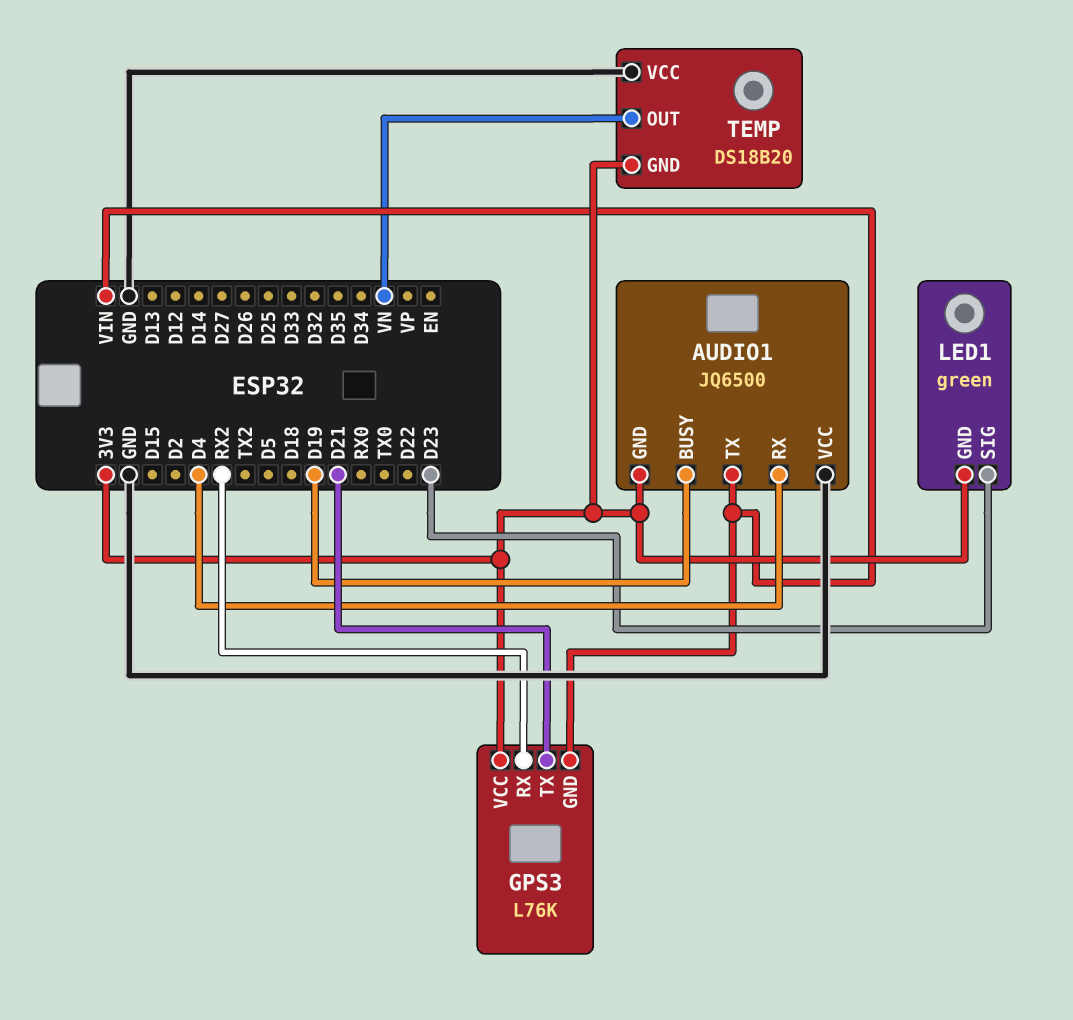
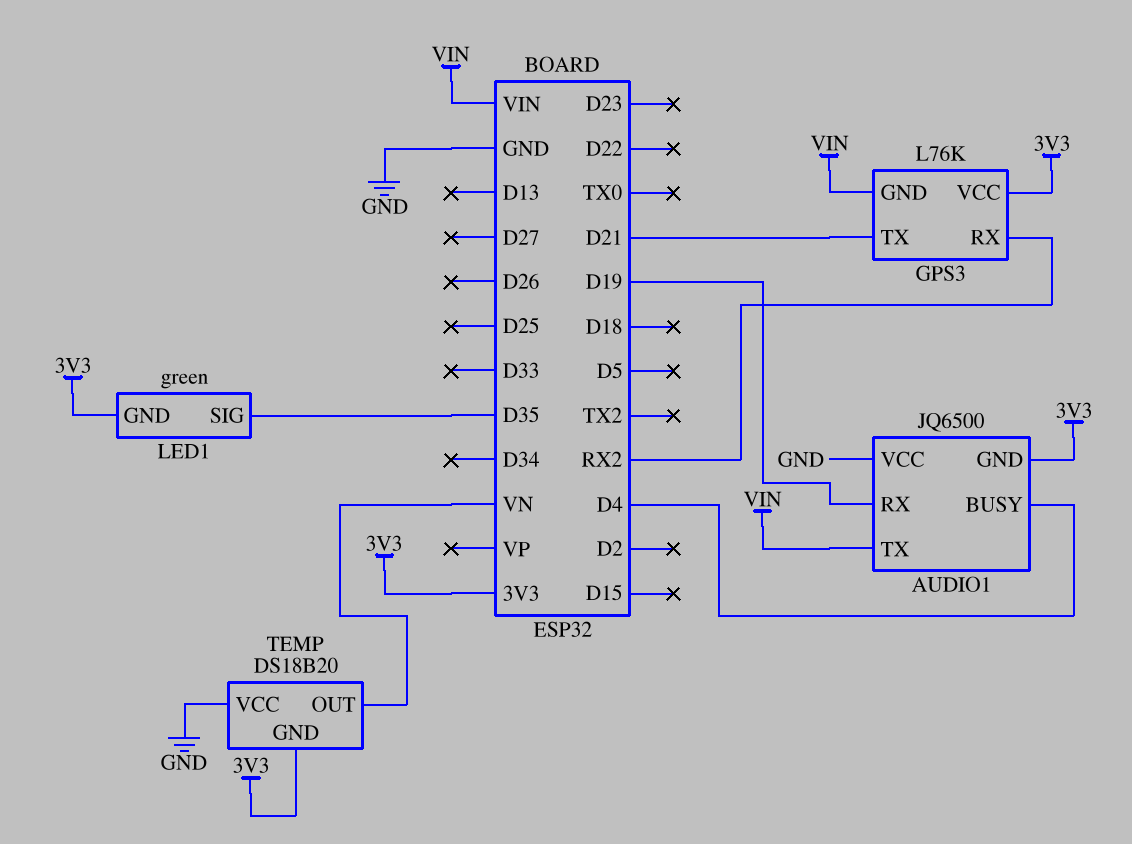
AUDIO1 pin BUSY: D19 -> D4
AUDIO1 pin RX: D4 -> D19
LED1 pin SIG: D23 -> D35

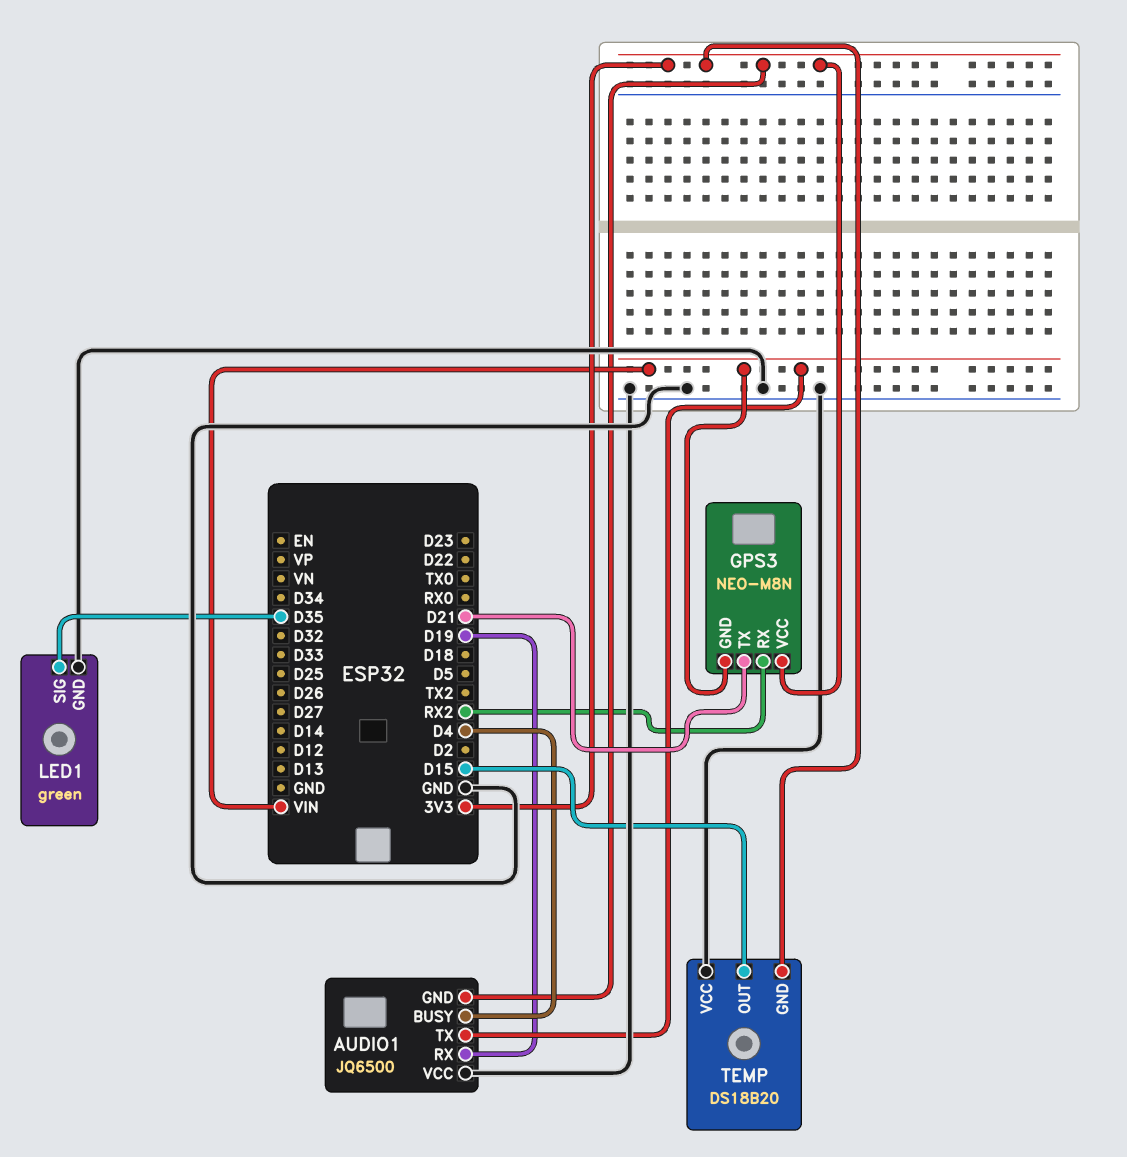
GPS3: L76K -> NEO-M8N
LED1 pin GND: 3V3 -> GND
TEMP pin OUT: VN -> D15

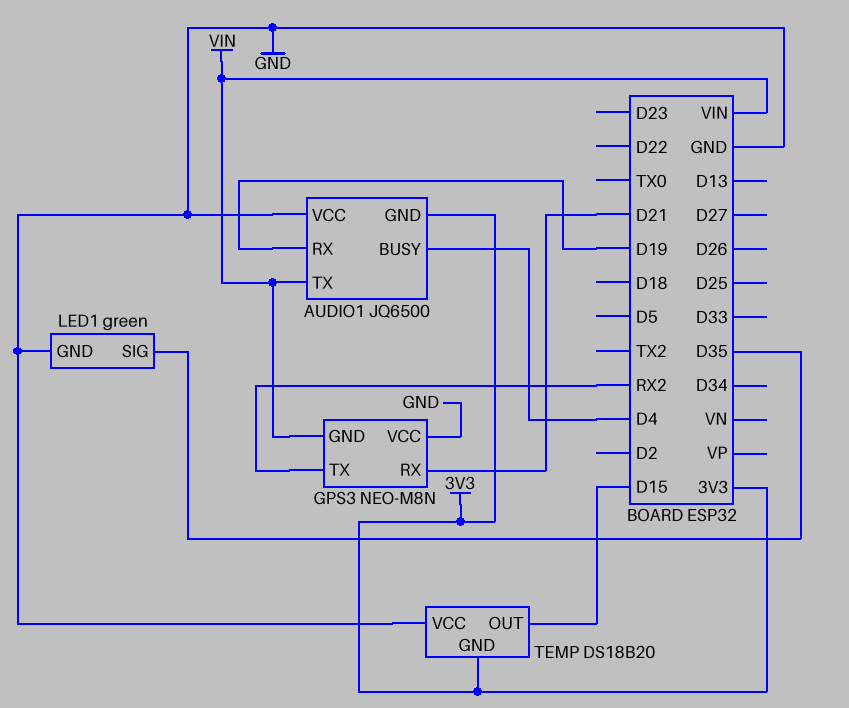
GPS3 pin RX: RX2 -> D21
GPS3 pin TX: D21 -> RX2
GPS3 pin VCC: 3V3 -> GND

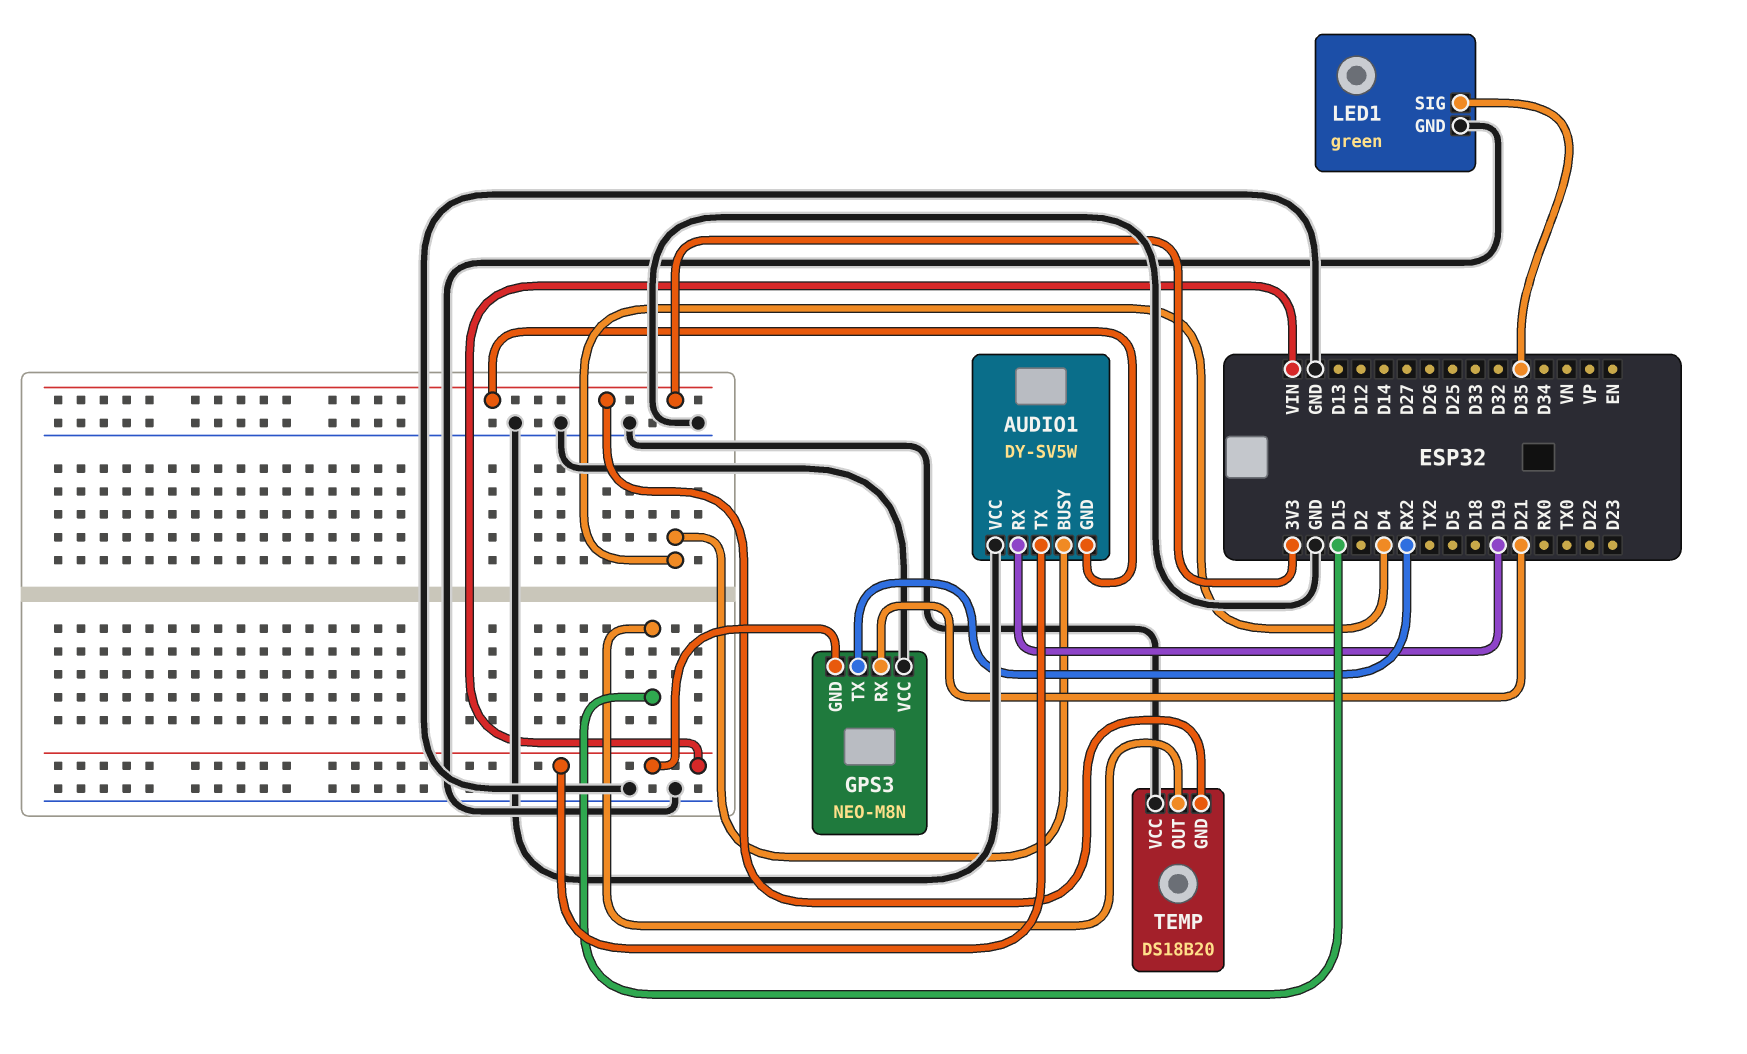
AUDIO1: JQ6500 -> DY-SV5W

